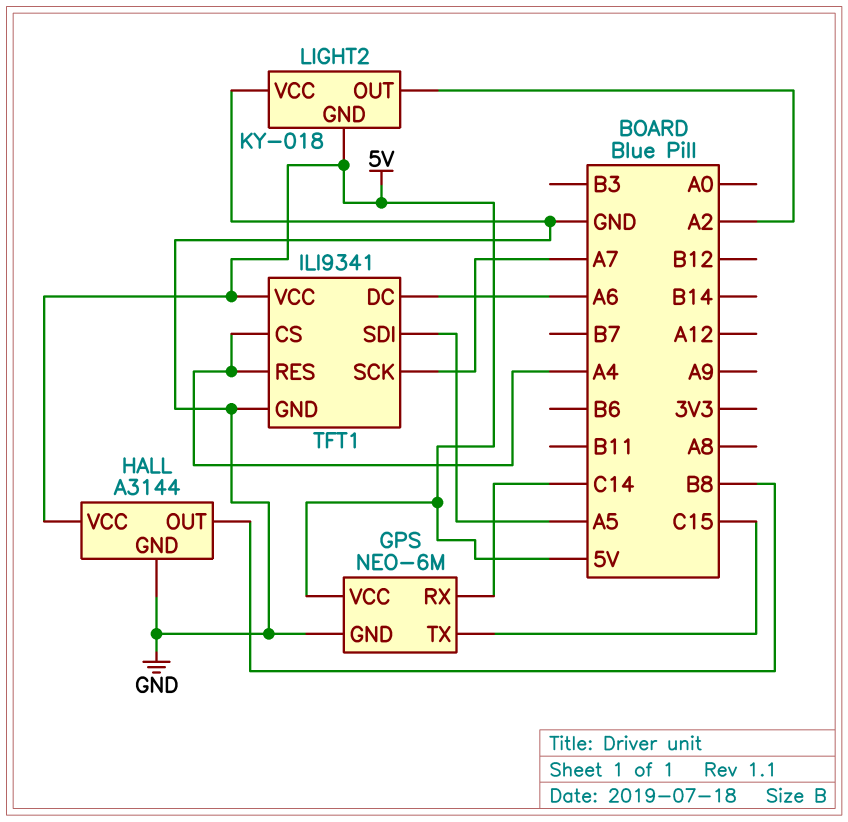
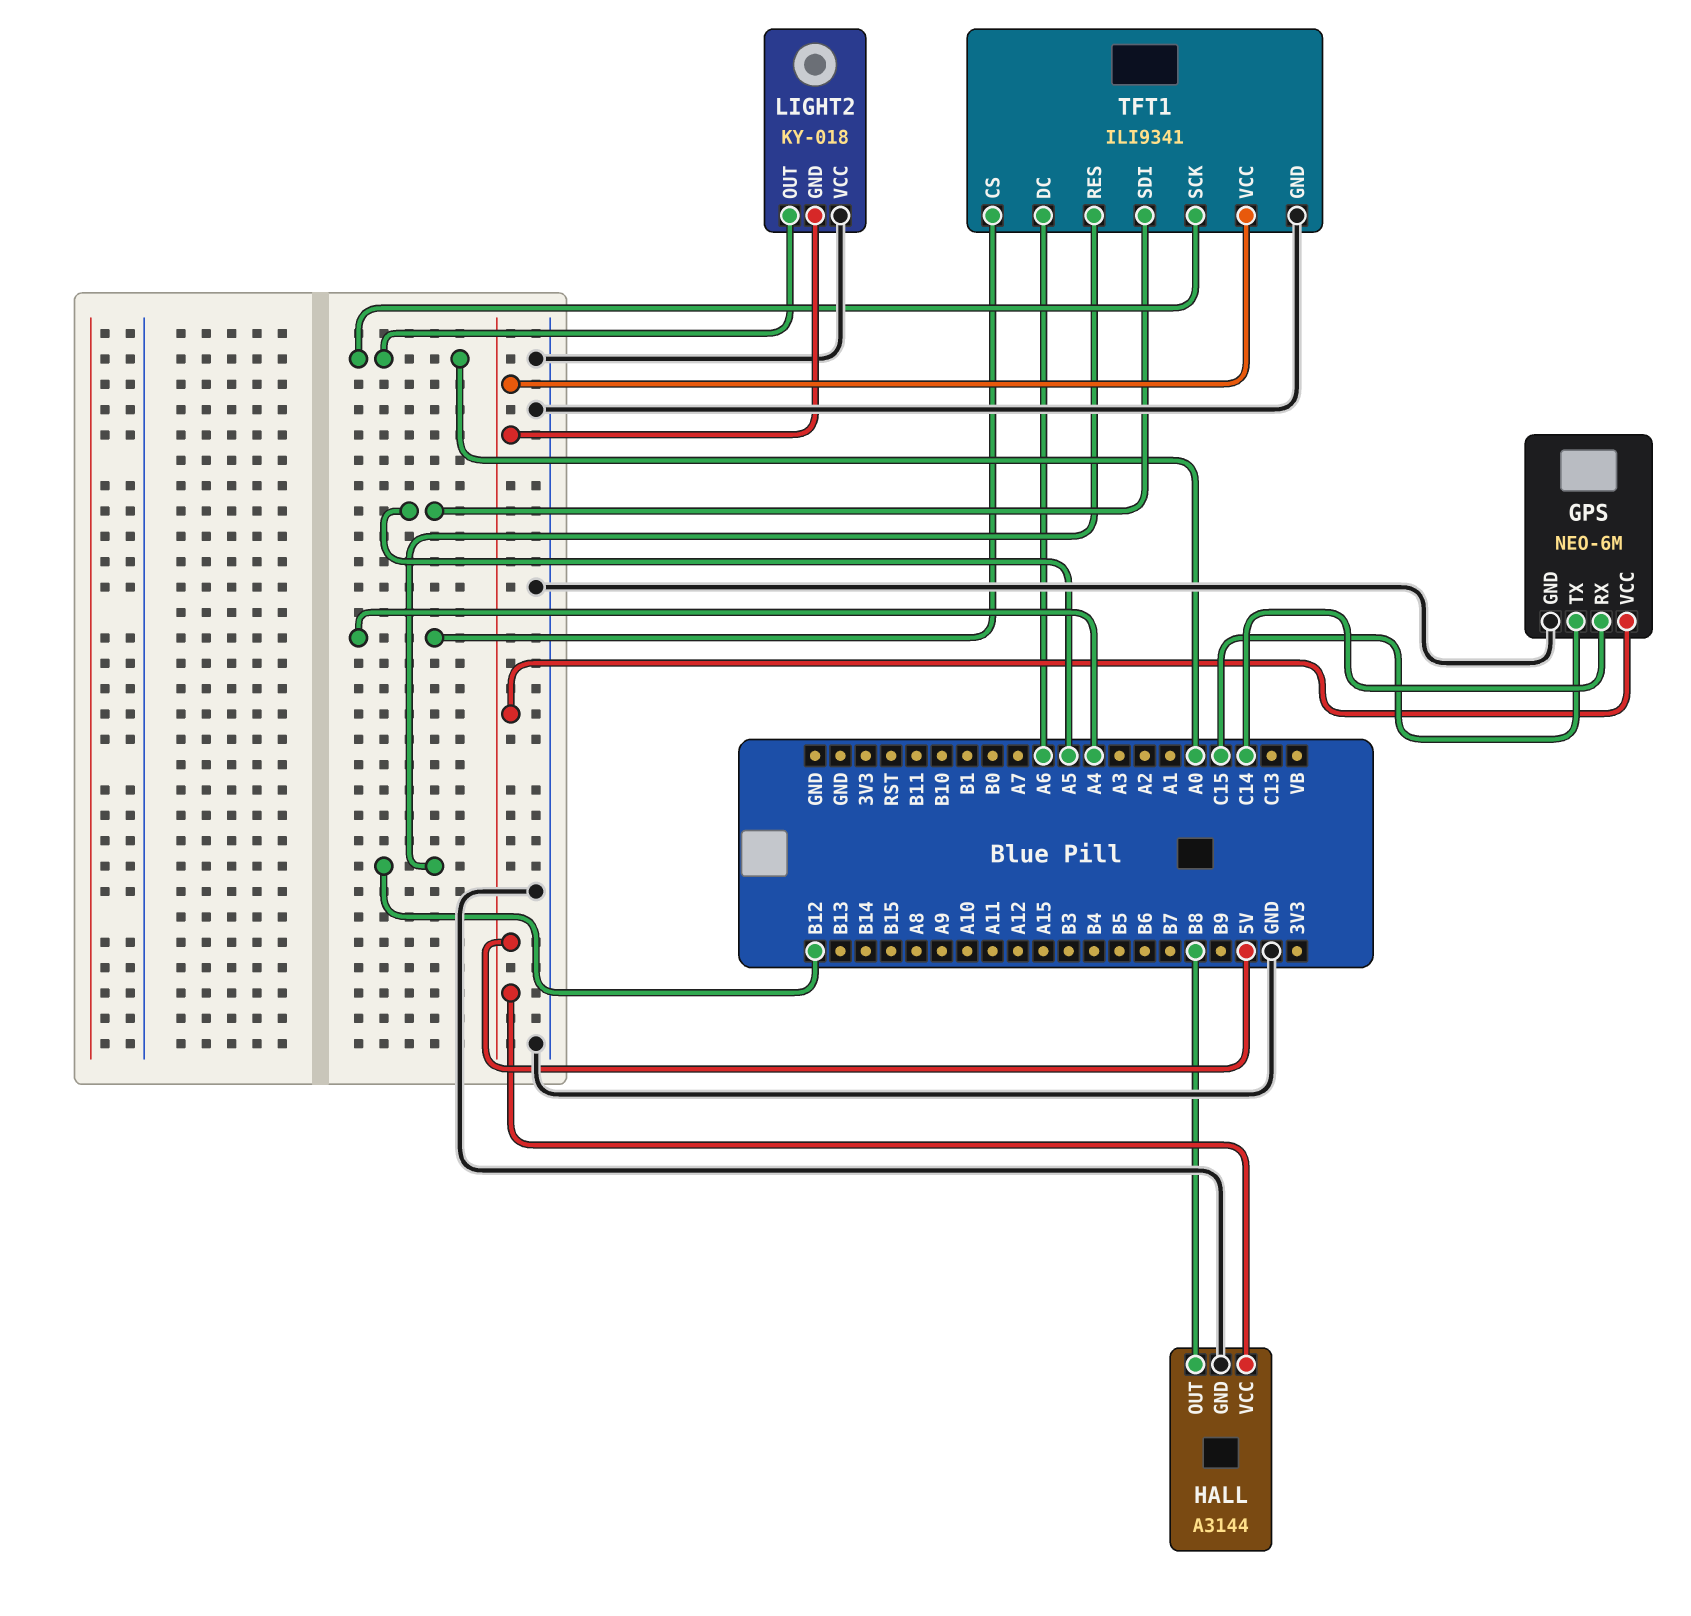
LIGHT2 pin OUT: A2 -> A0
TFT1 pin RES: A4 -> B12
TFT1 pin SCK: A7 -> A0

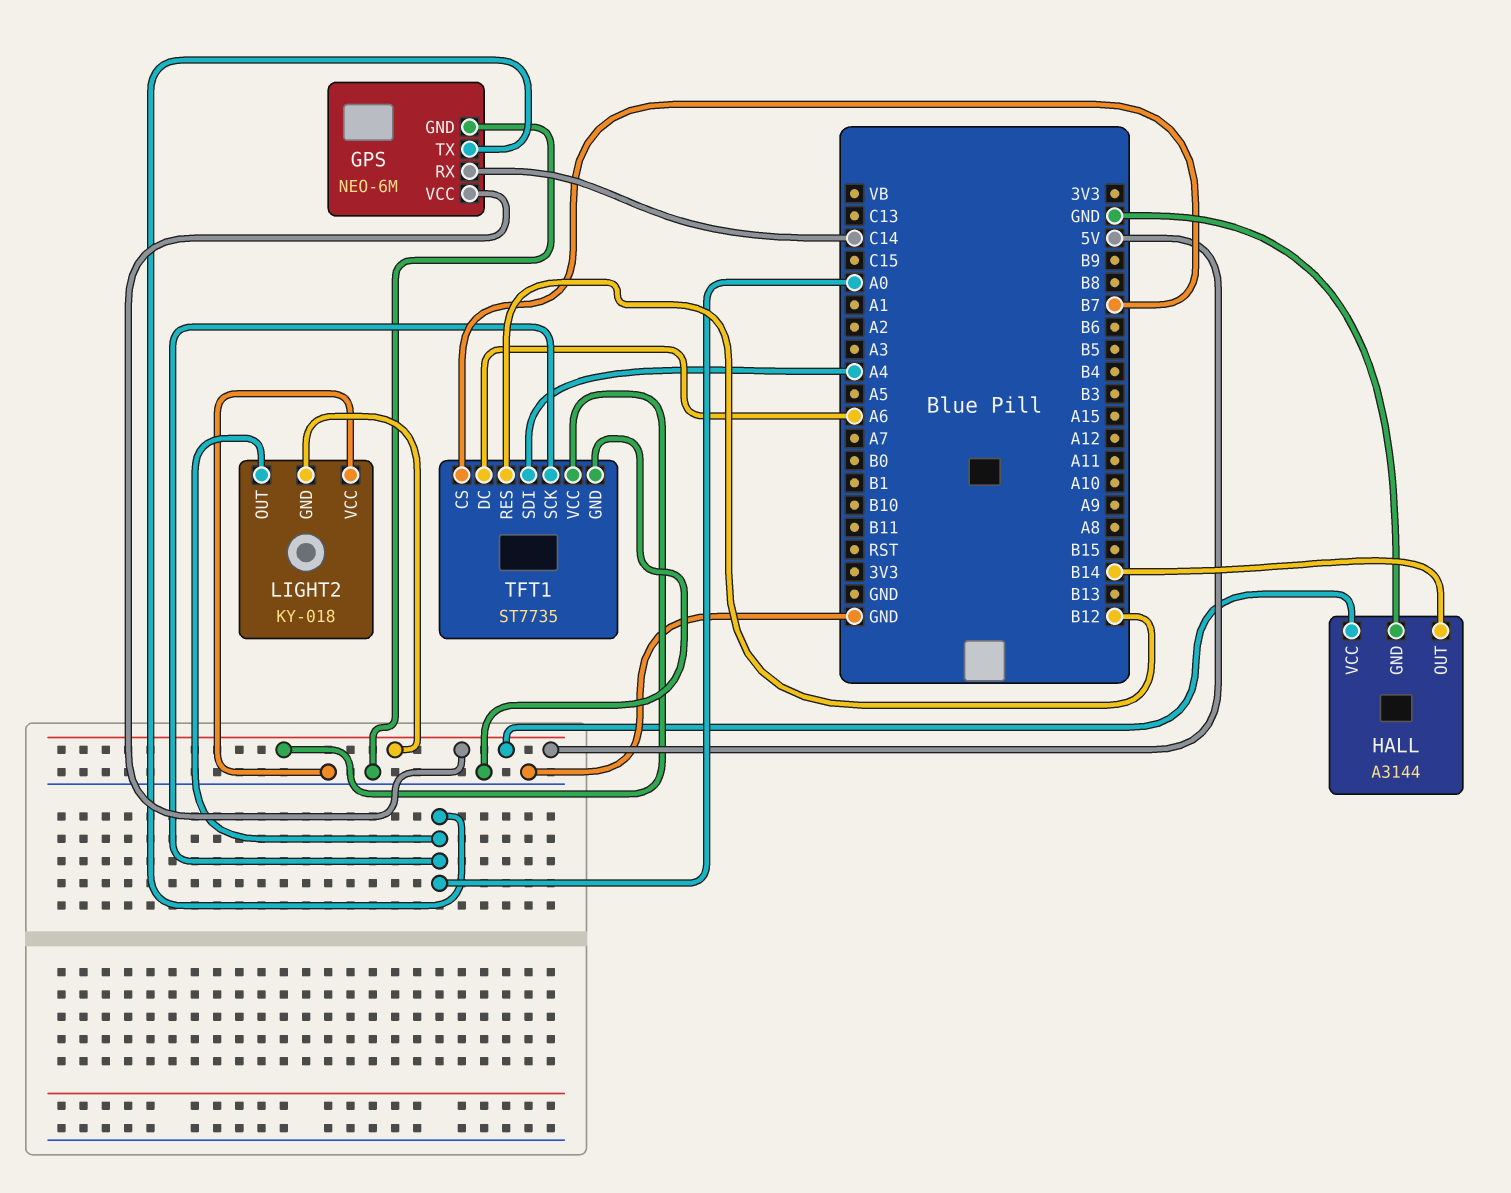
GPS pin TX: C15 -> A0
HALL pin OUT: B8 -> B14
TFT1: ILI9341 -> ST7735
TFT1 pin CS: A4 -> B7
TFT1 pin SDI: A5 -> A4

